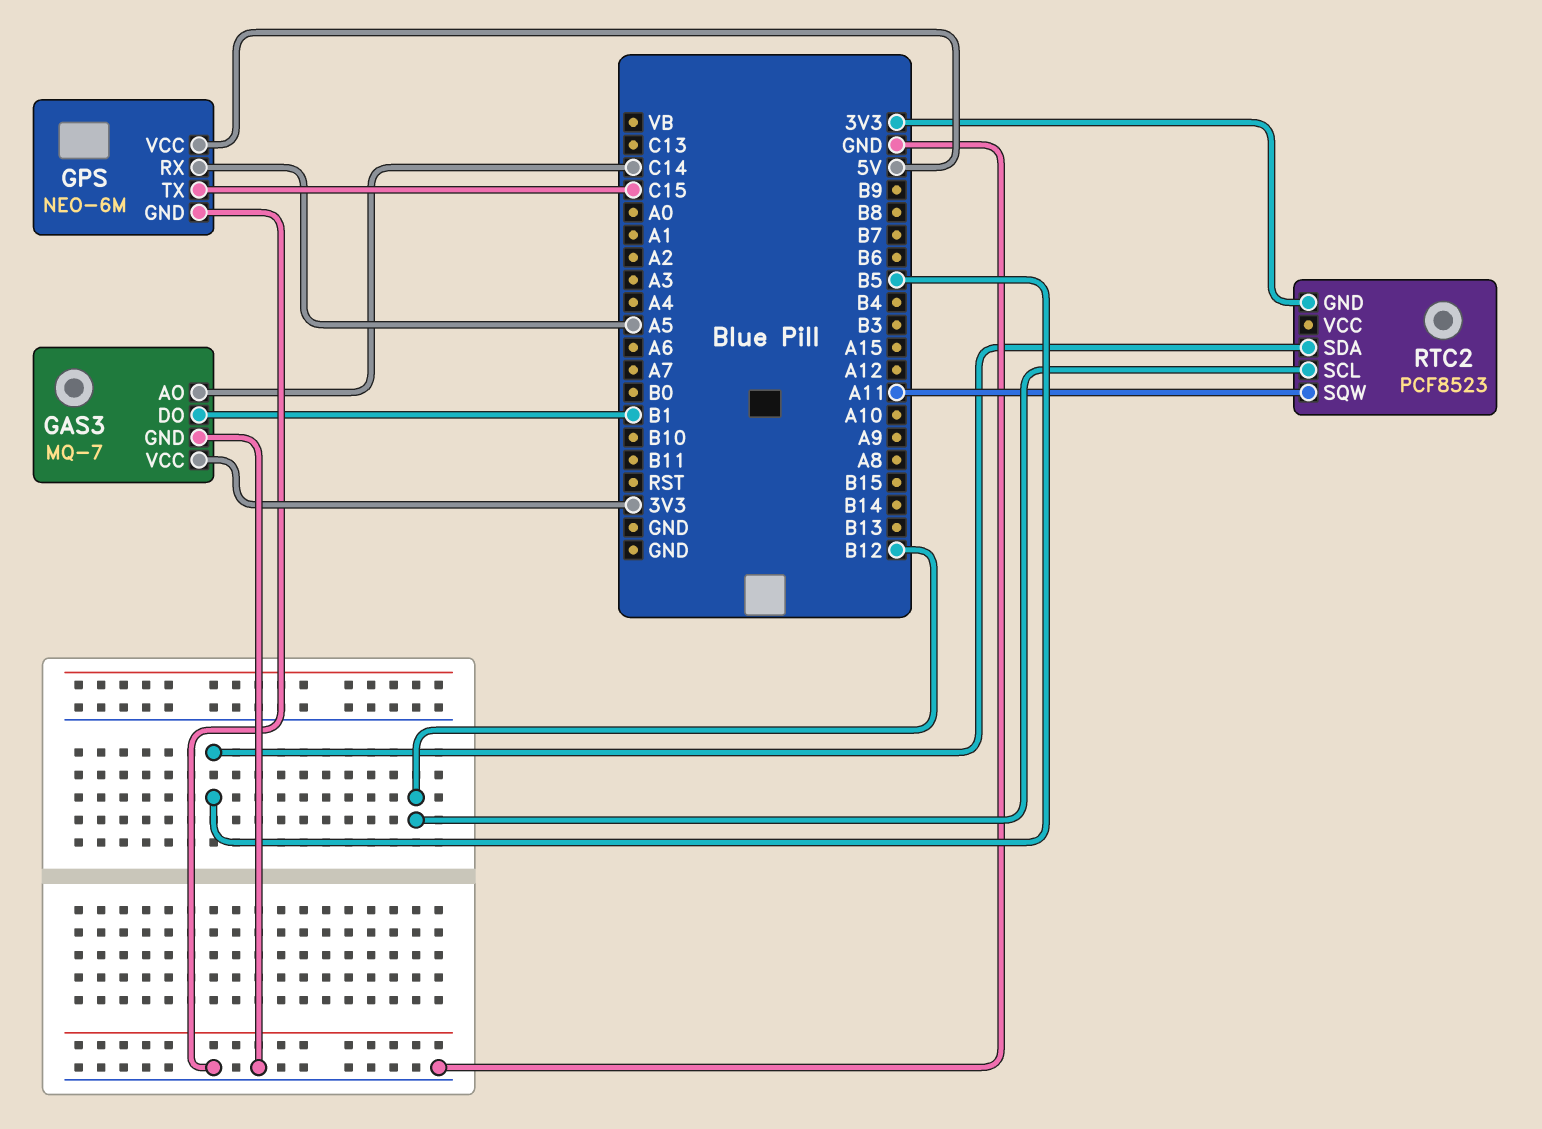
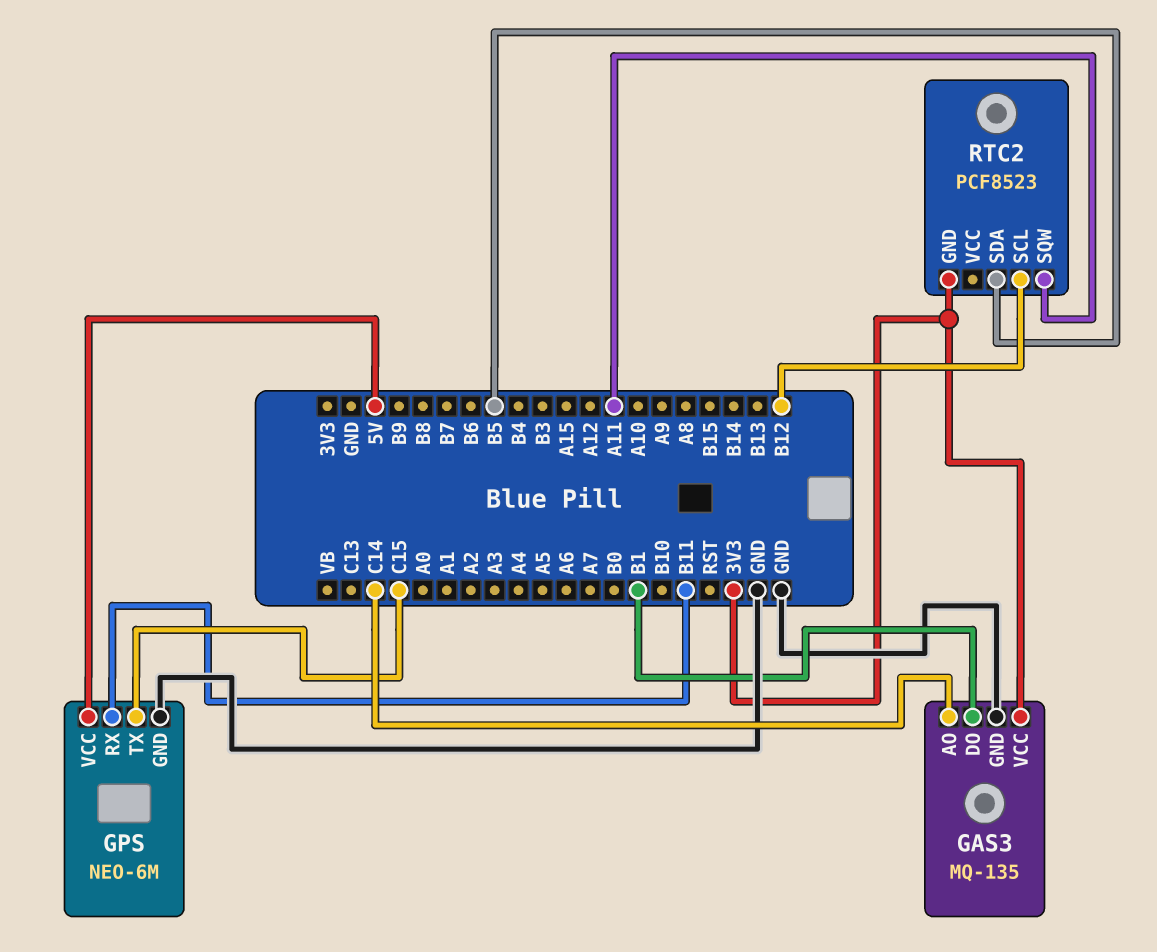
GAS3: MQ-7 -> MQ-135
GPS pin RX: A5 -> B11

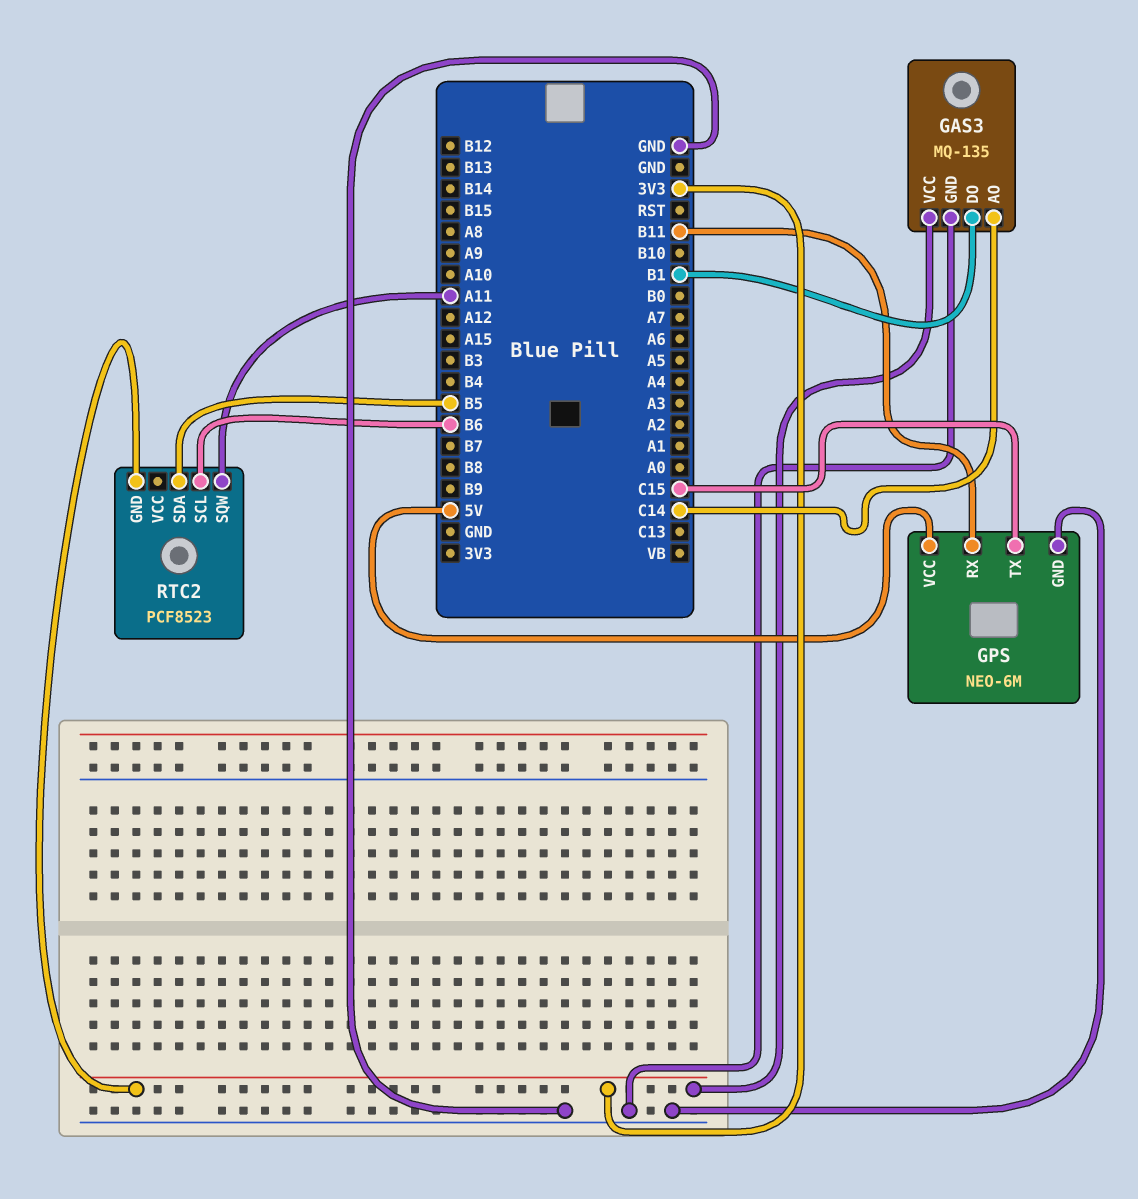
RTC2 pin SCL: B12 -> B6

